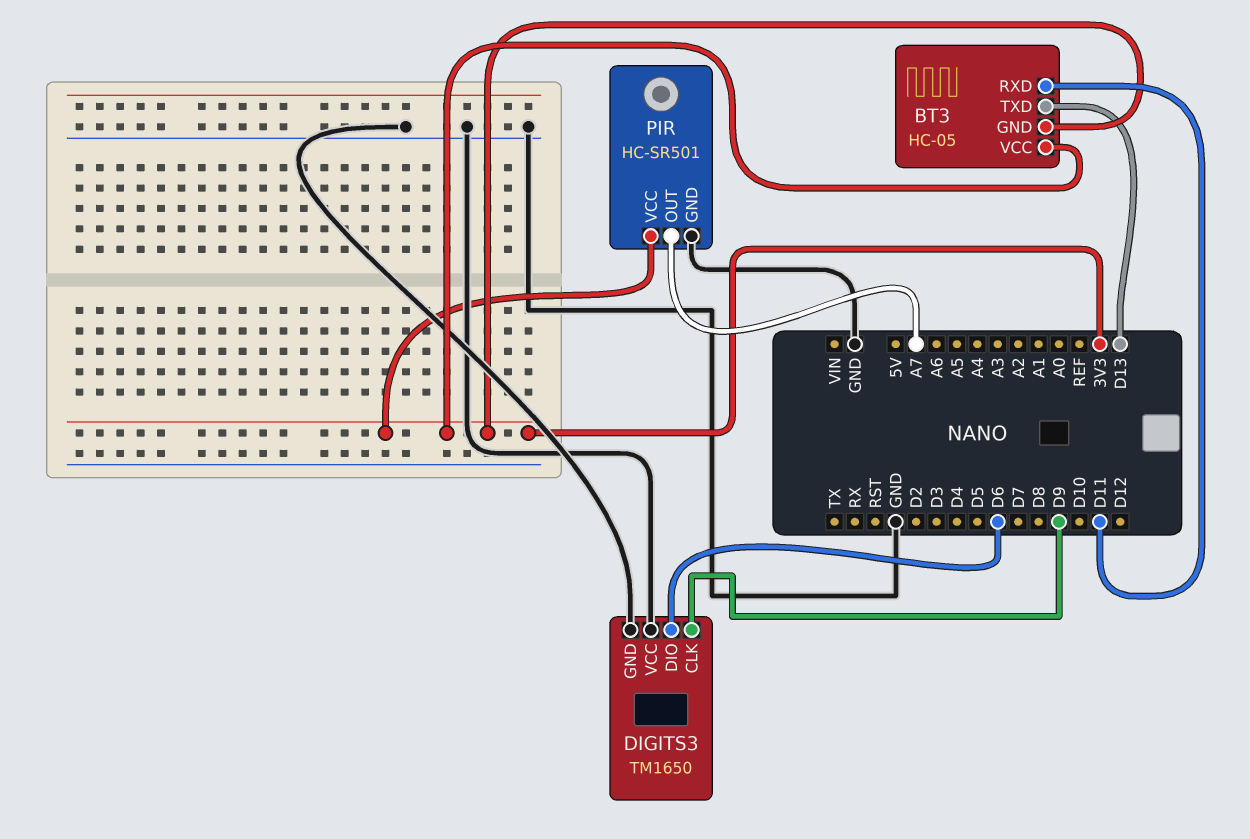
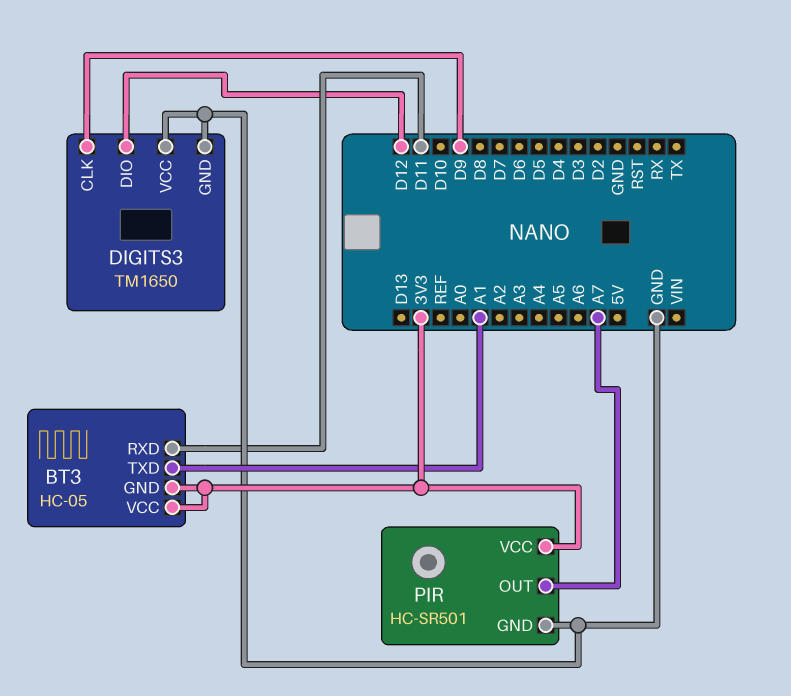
BT3 pin TXD: D13 -> A1
DIGITS3 pin DIO: D6 -> D12

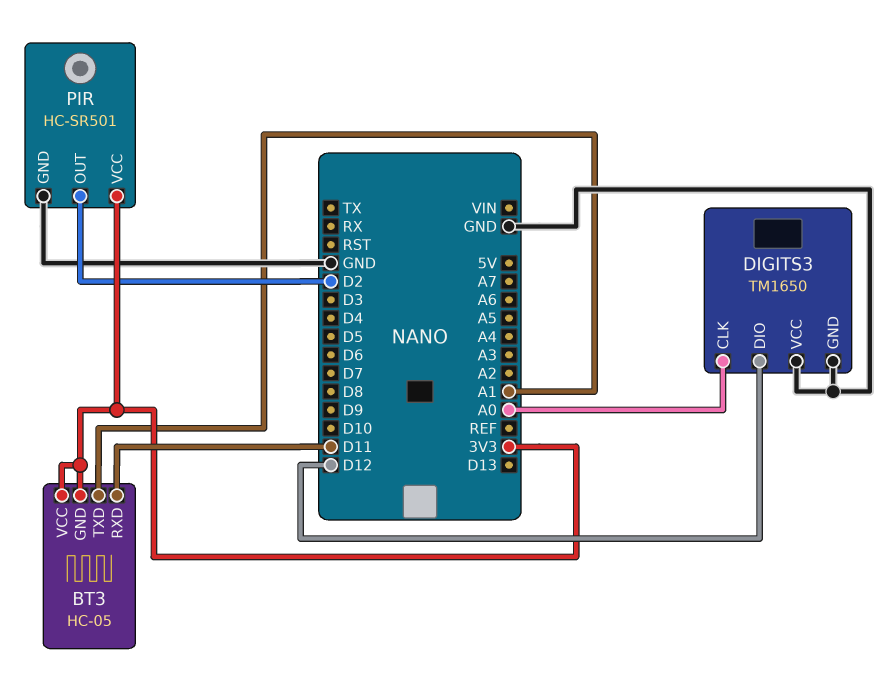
DIGITS3 pin CLK: D9 -> A0
PIR pin OUT: A7 -> D2

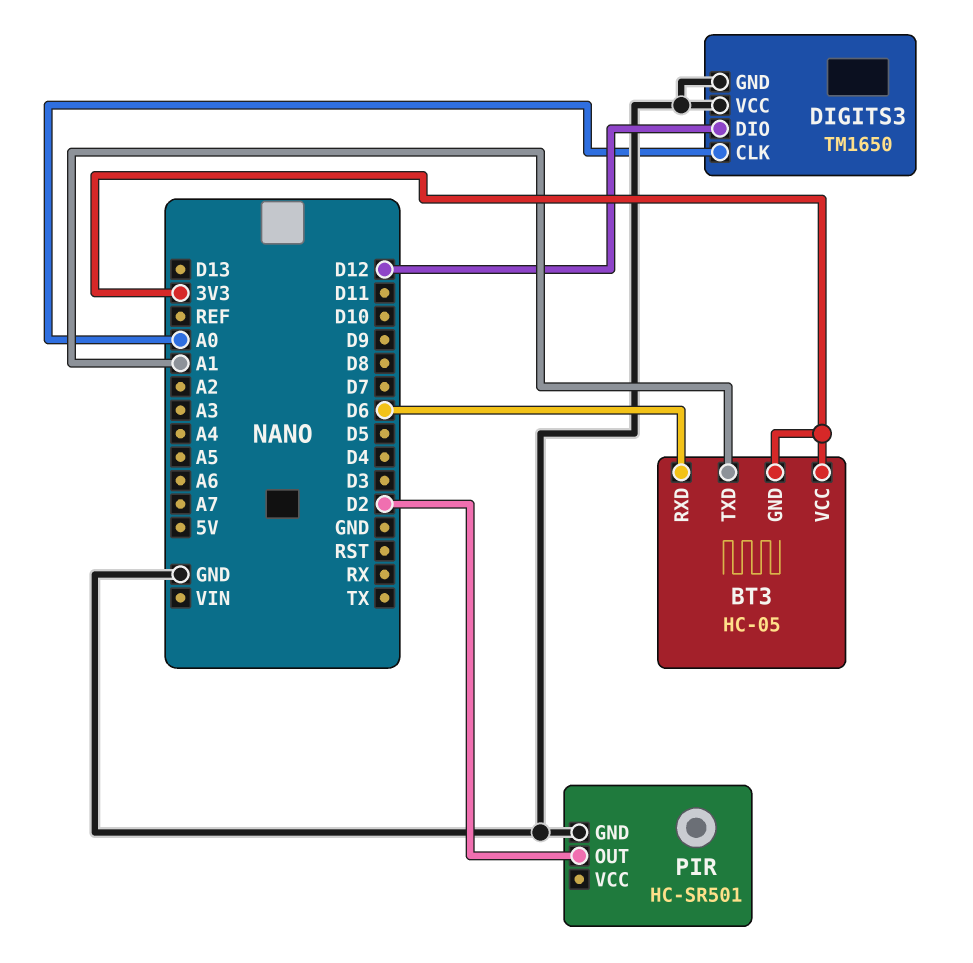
BT3 pin RXD: D11 -> D6
PIR pin VCC: 3V3 -> none

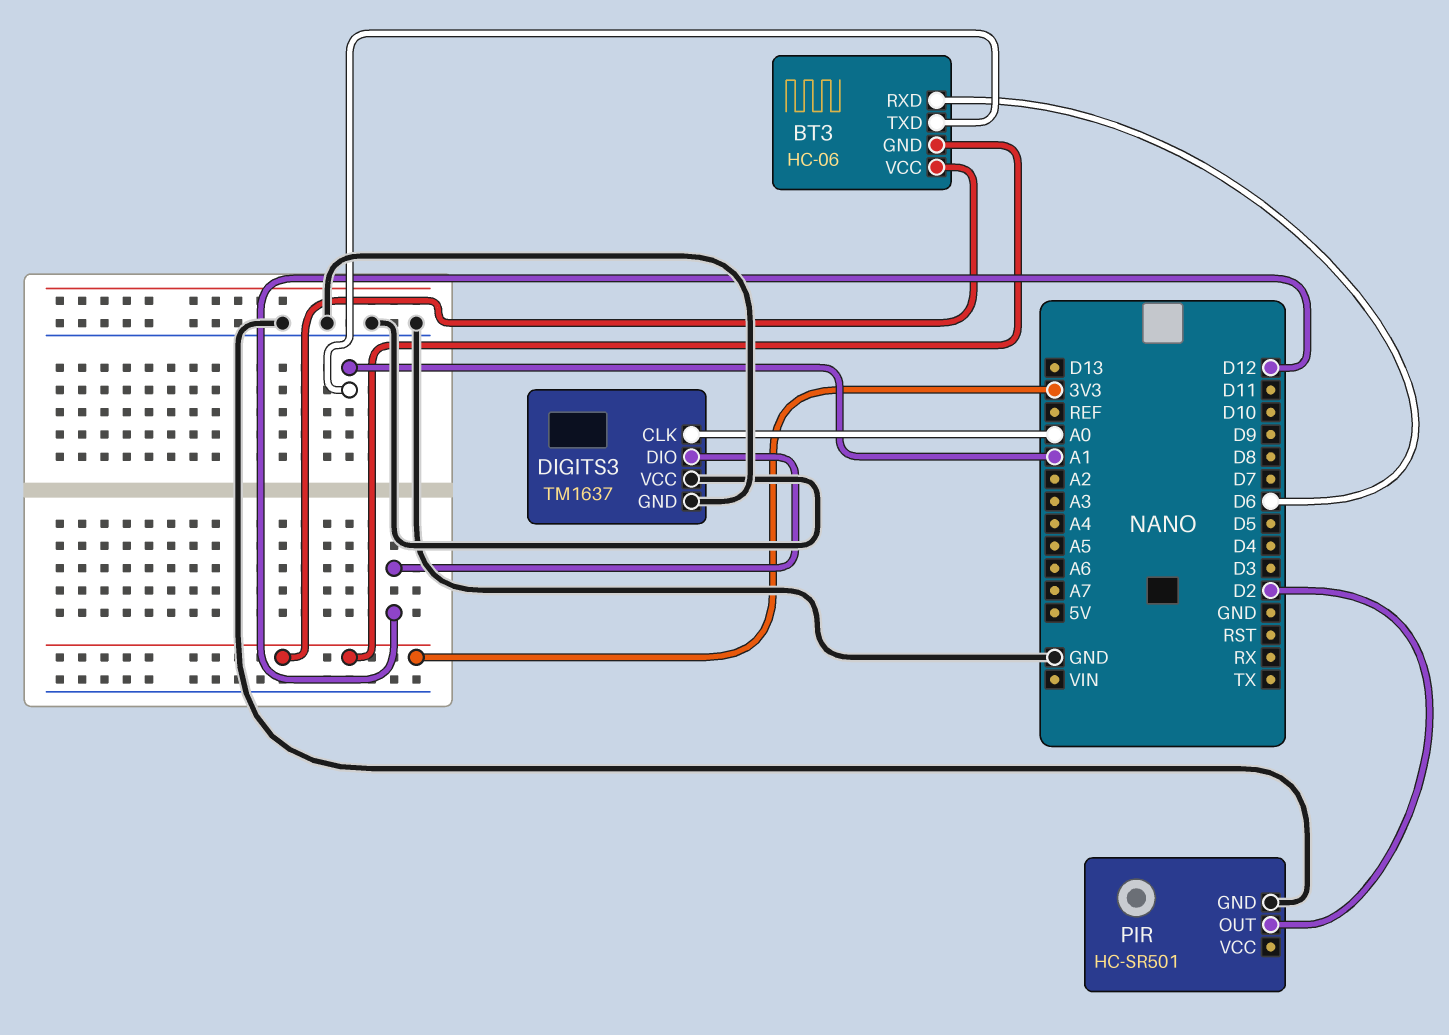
BT3: HC-05 -> HC-06
DIGITS3: TM1650 -> TM1637

